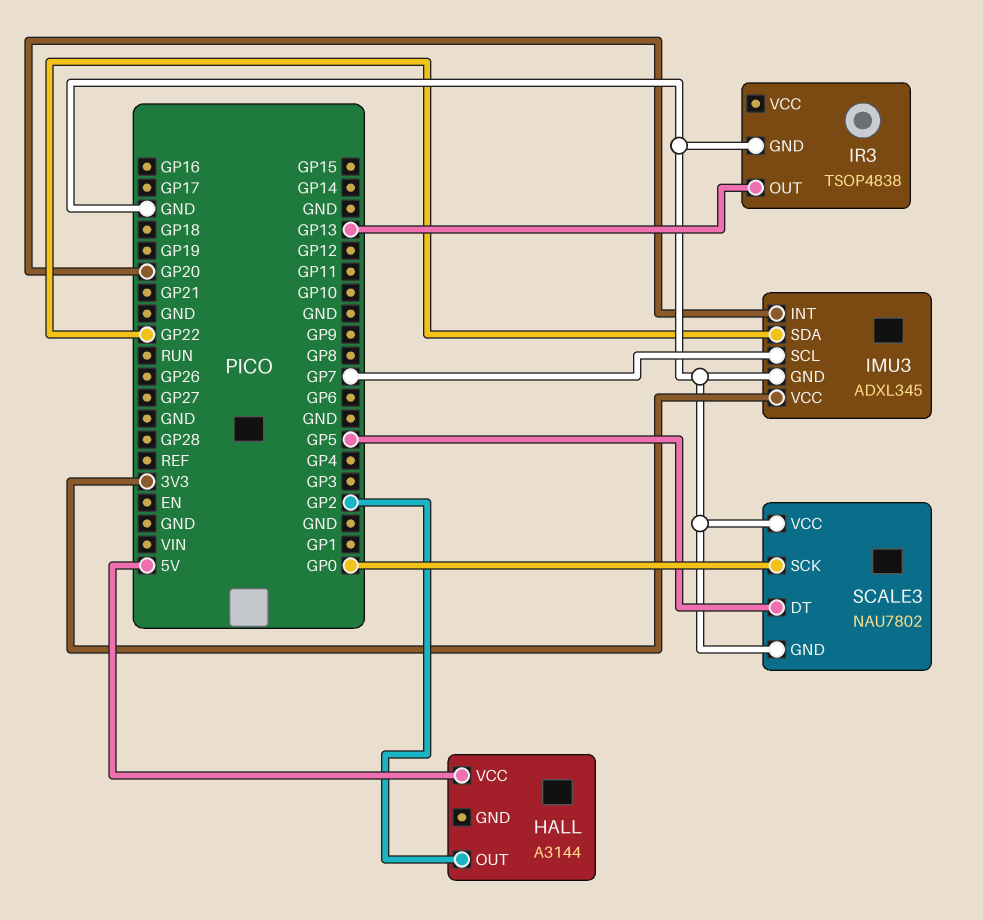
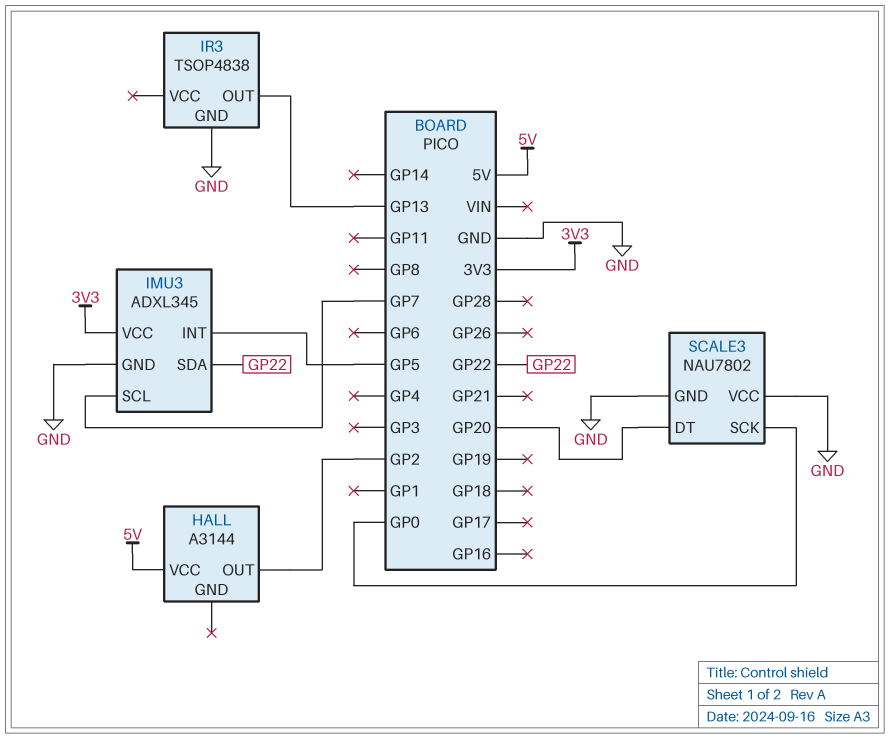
IMU3 pin INT: GP20 -> GP5
SCALE3 pin DT: GP5 -> GP20

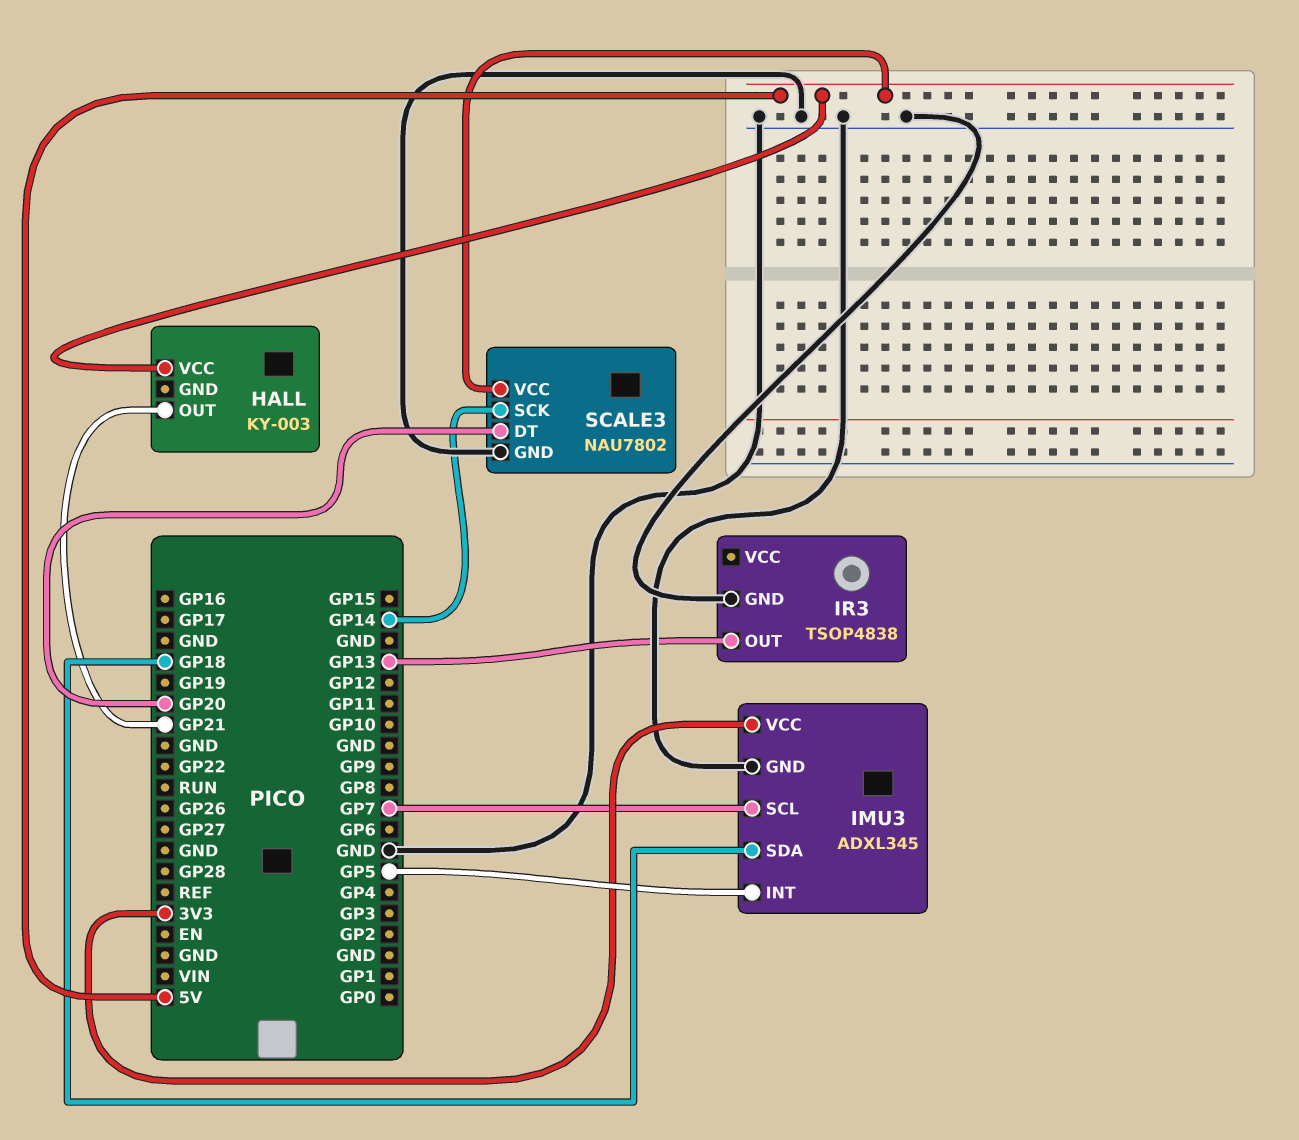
HALL: A3144 -> KY-003
HALL pin OUT: GP2 -> GP21
IMU3 pin SDA: GP22 -> GP18
SCALE3 pin SCK: GP0 -> GP14
SCALE3 pin VCC: GND -> 5V

